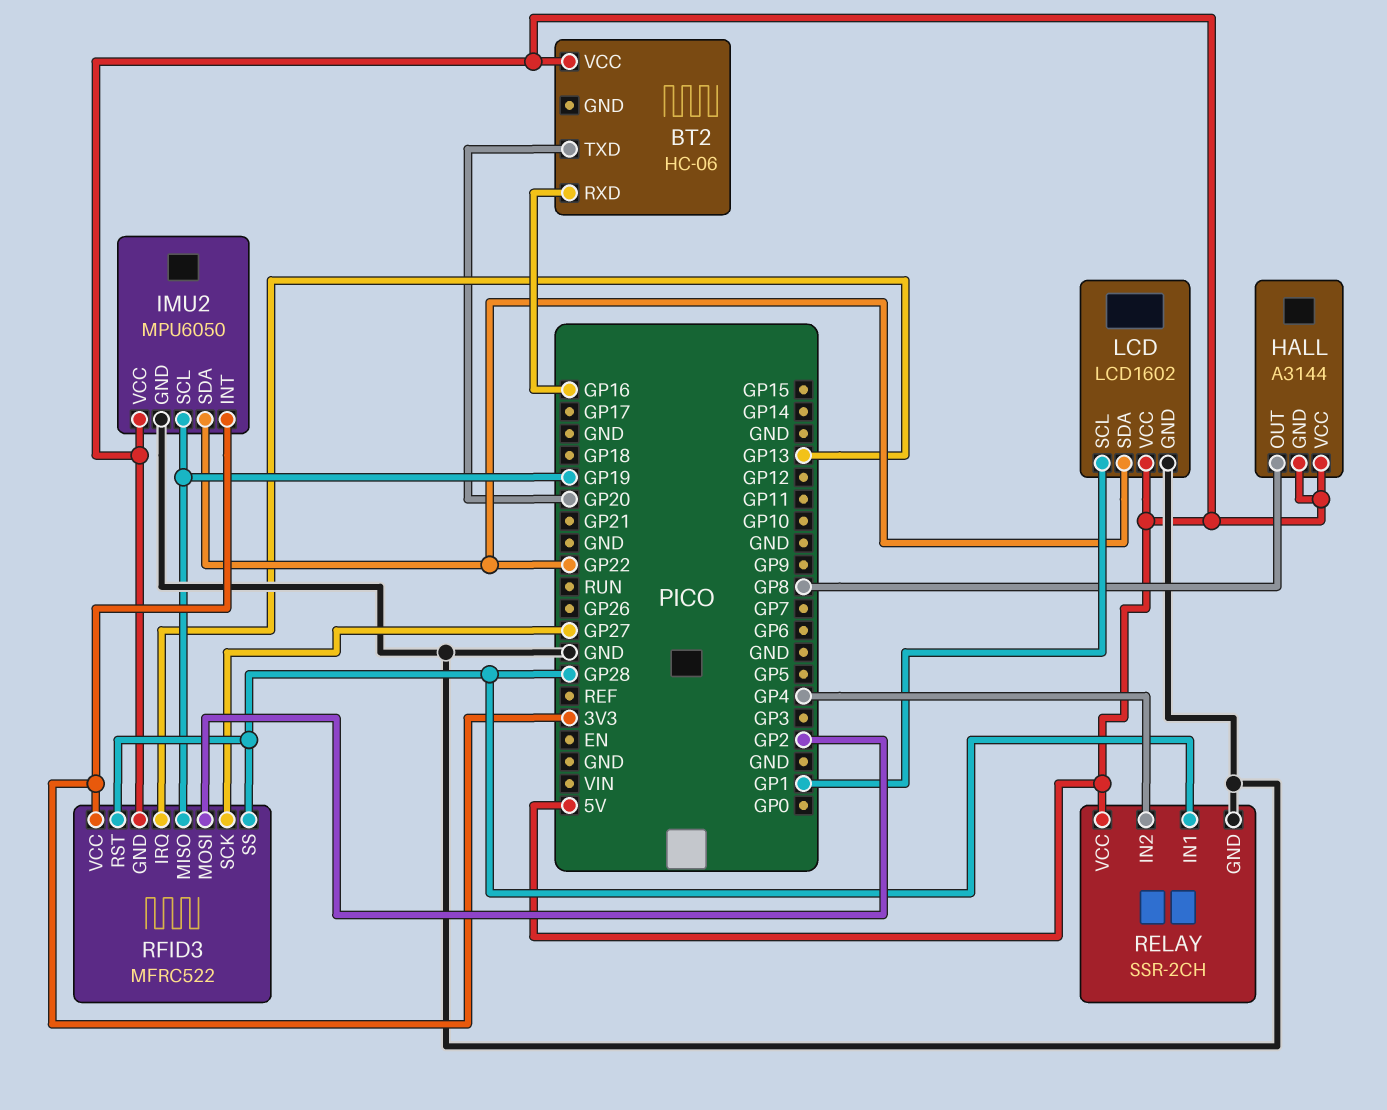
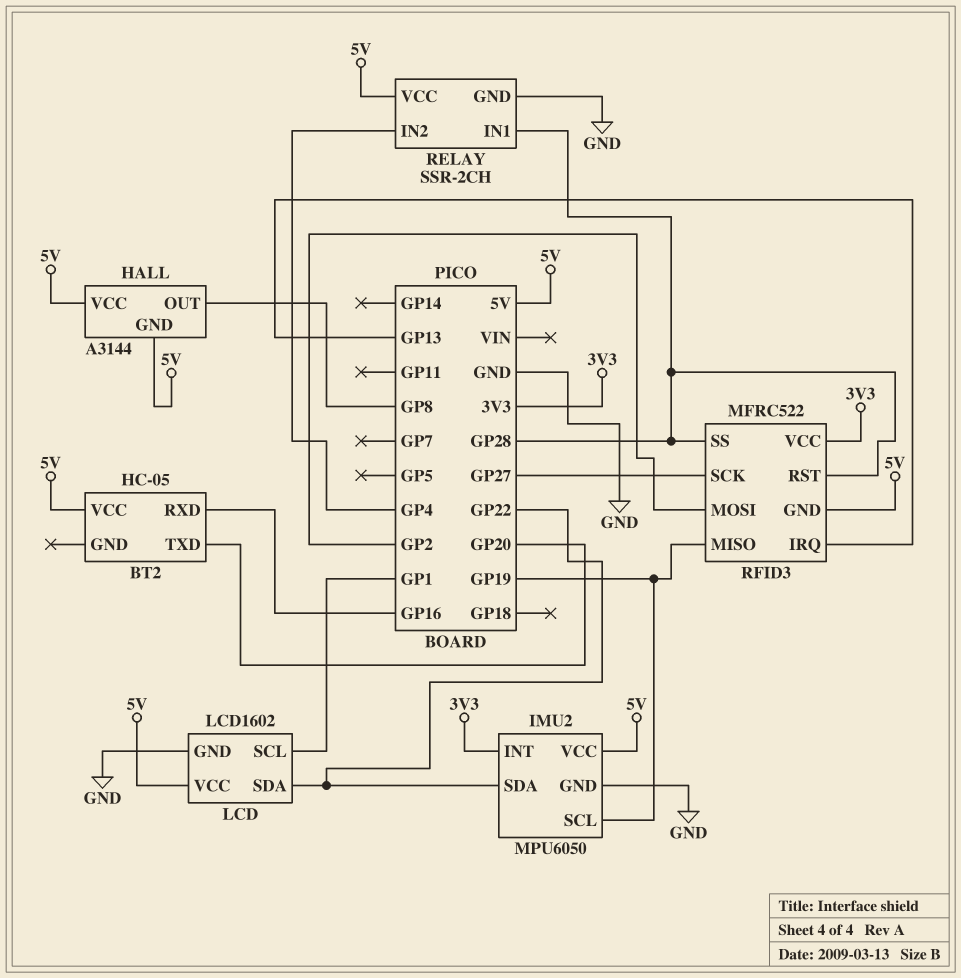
BT2: HC-06 -> HC-05

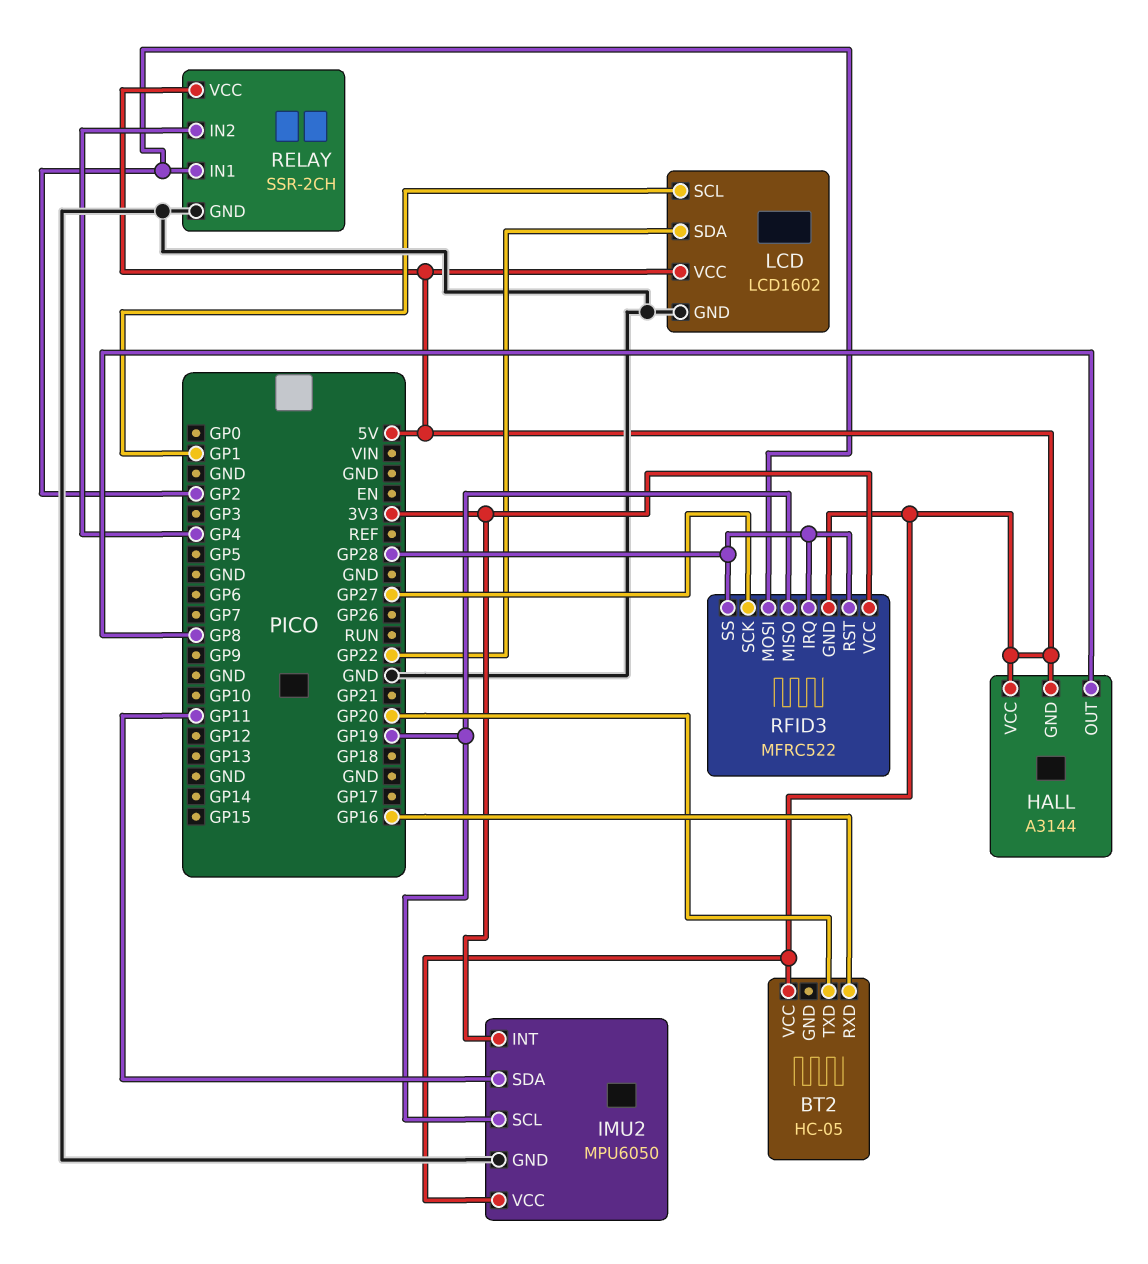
IMU2 pin SDA: GP22 -> GP11
RELAY pin IN1: GP28 -> GP2
RFID3 pin IRQ: GP13 -> GP28

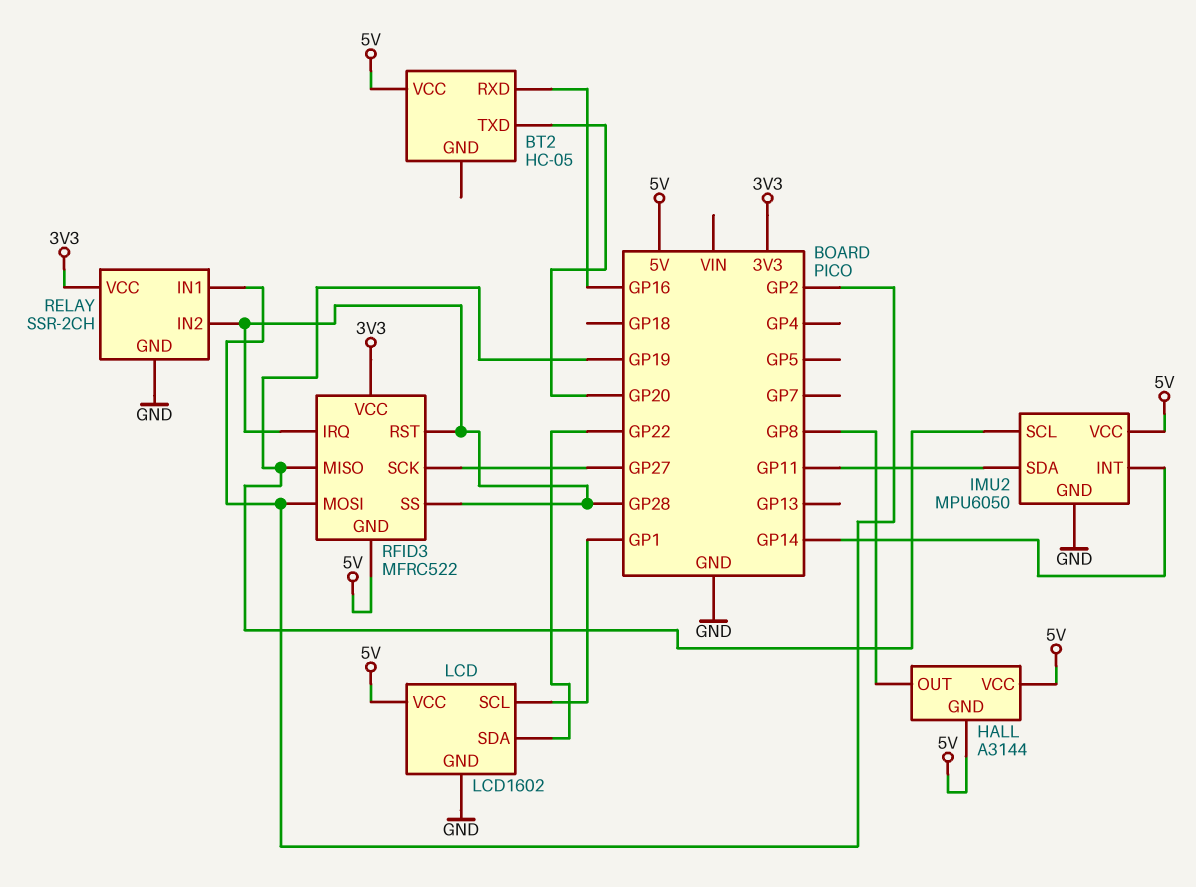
IMU2 pin INT: 3V3 -> GP14
RELAY pin IN2: GP4 -> GP28
RELAY pin VCC: 5V -> 3V3

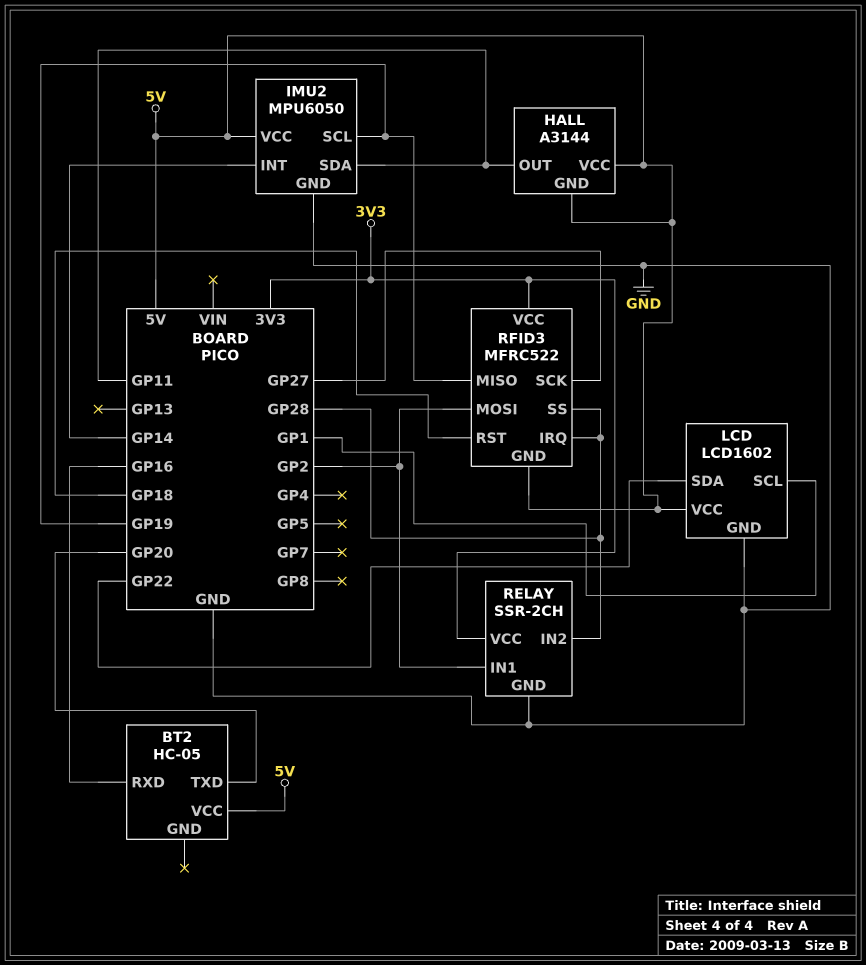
HALL pin OUT: GP8 -> GP11
RFID3 pin RST: GP28 -> GP18

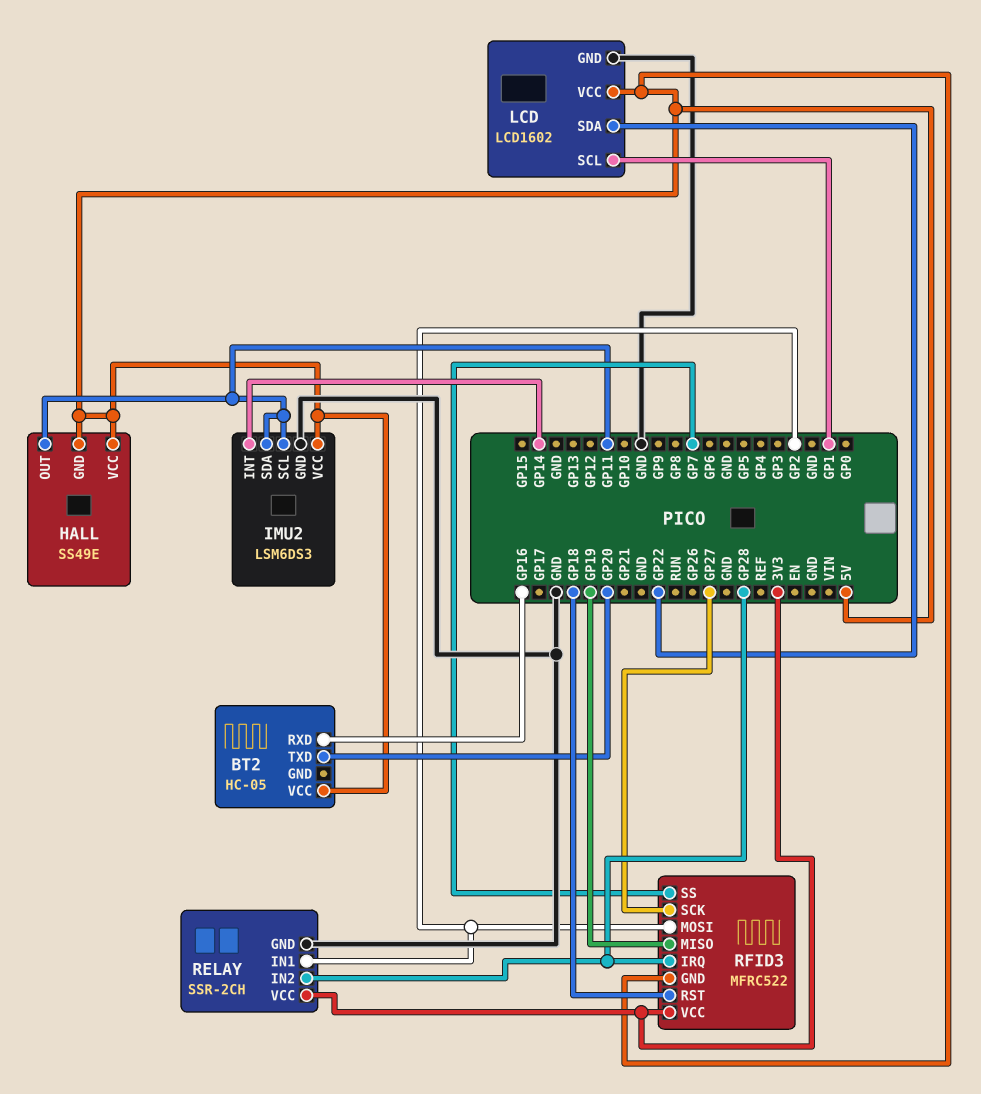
HALL: A3144 -> SS49E
IMU2: MPU6050 -> LSM6DS3
IMU2 pin SCL: GP19 -> GP11
RFID3 pin SS: GP28 -> GP7

